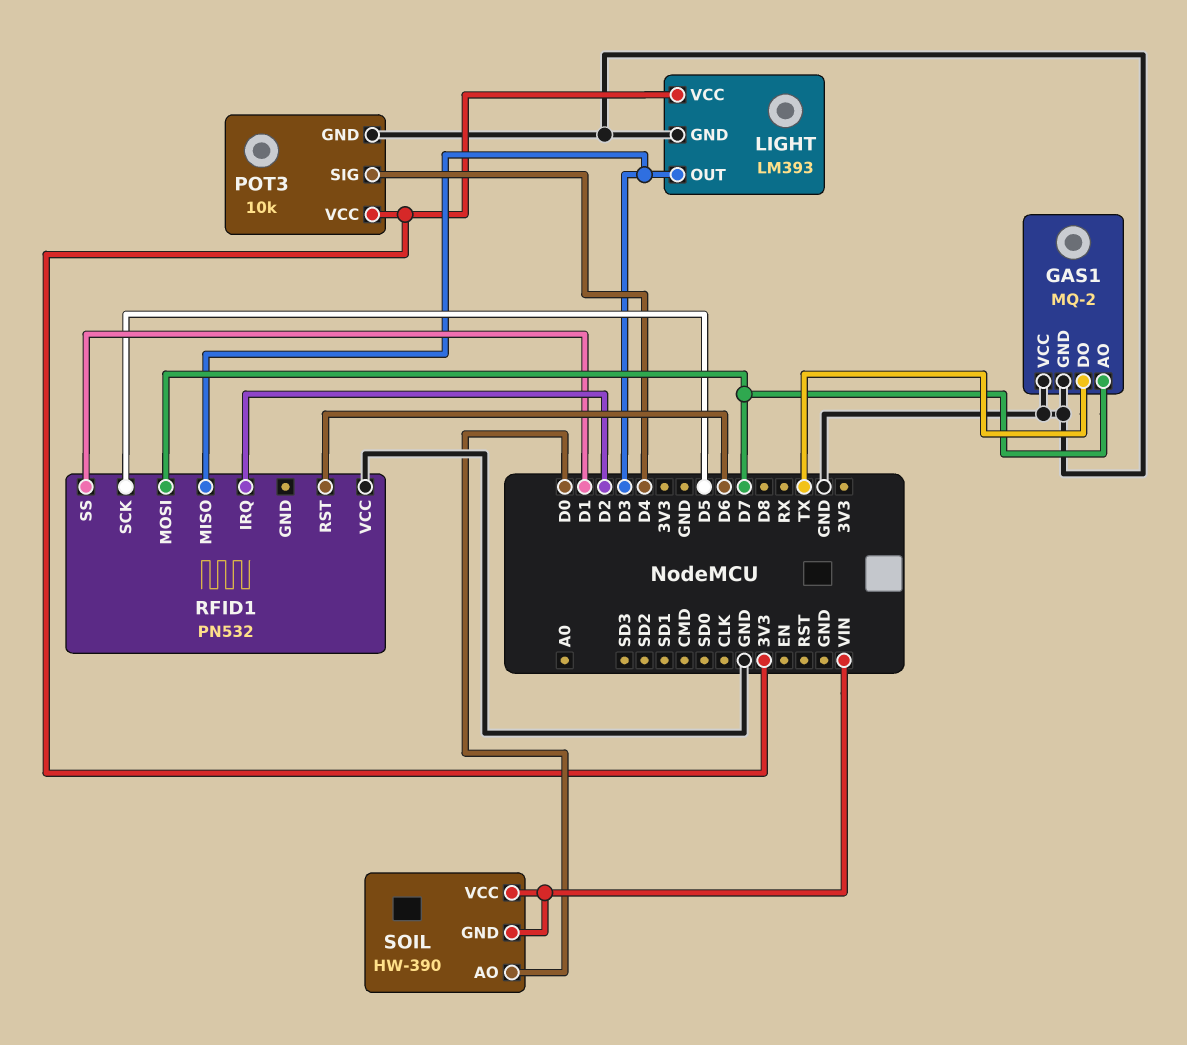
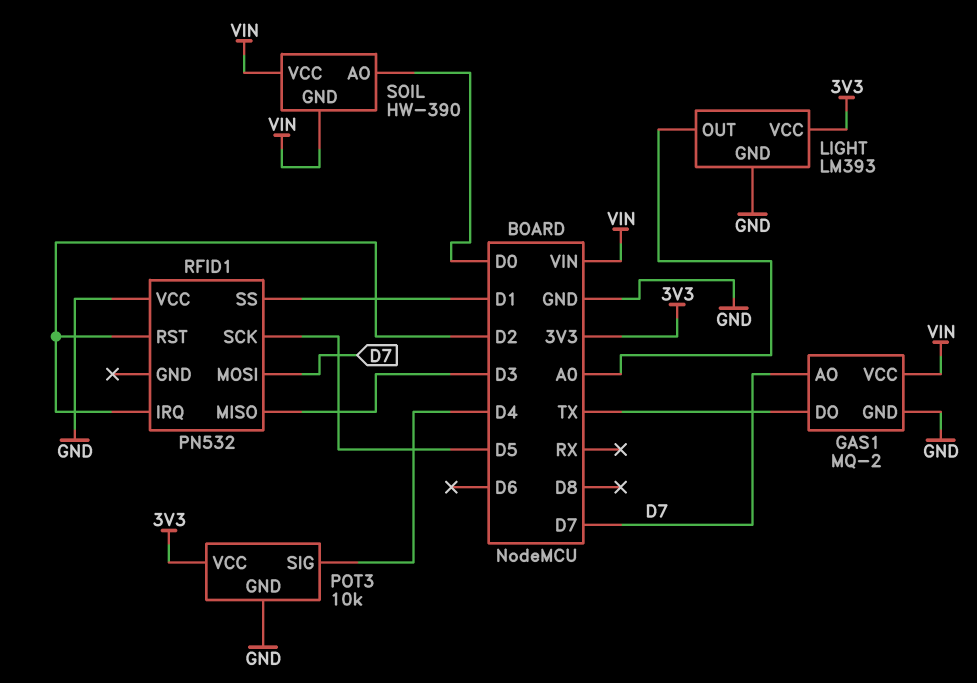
GAS1 pin VCC: GND -> VIN
LIGHT pin OUT: D3 -> A0
RFID1 pin RST: D6 -> D2

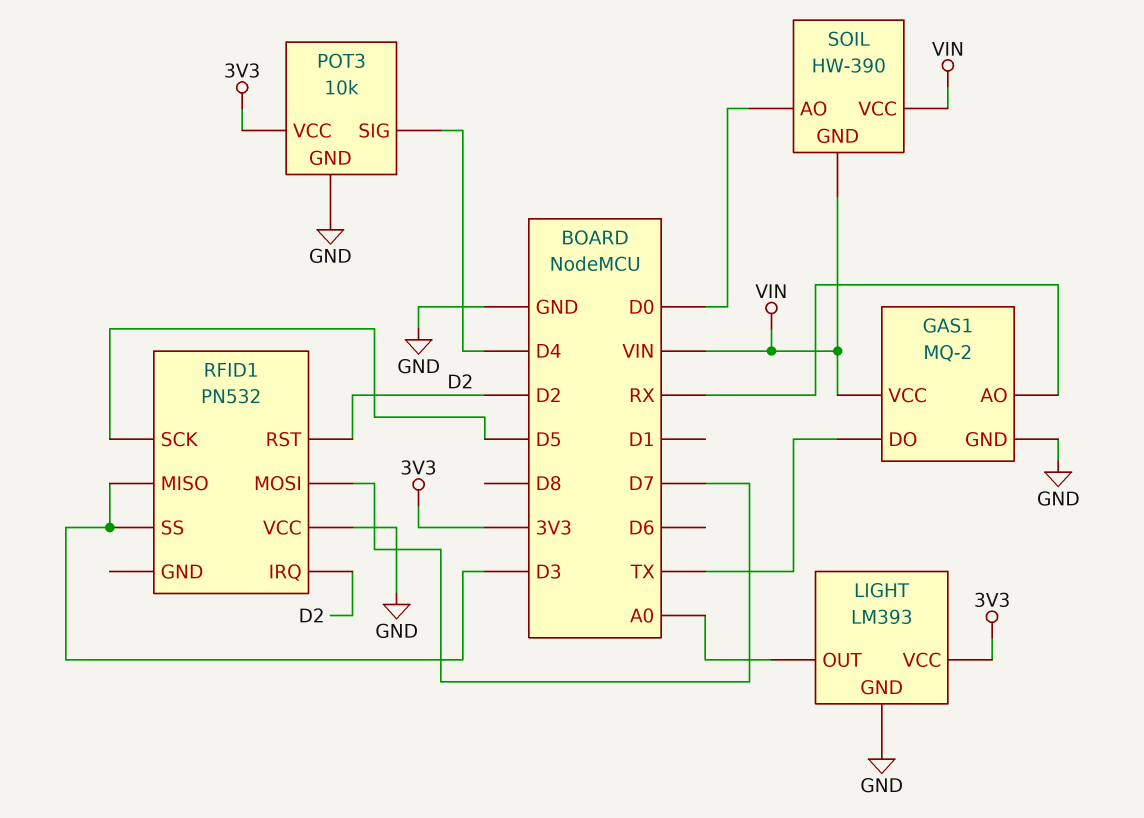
GAS1 pin AO: D7 -> RX
RFID1 pin SS: D1 -> D3

